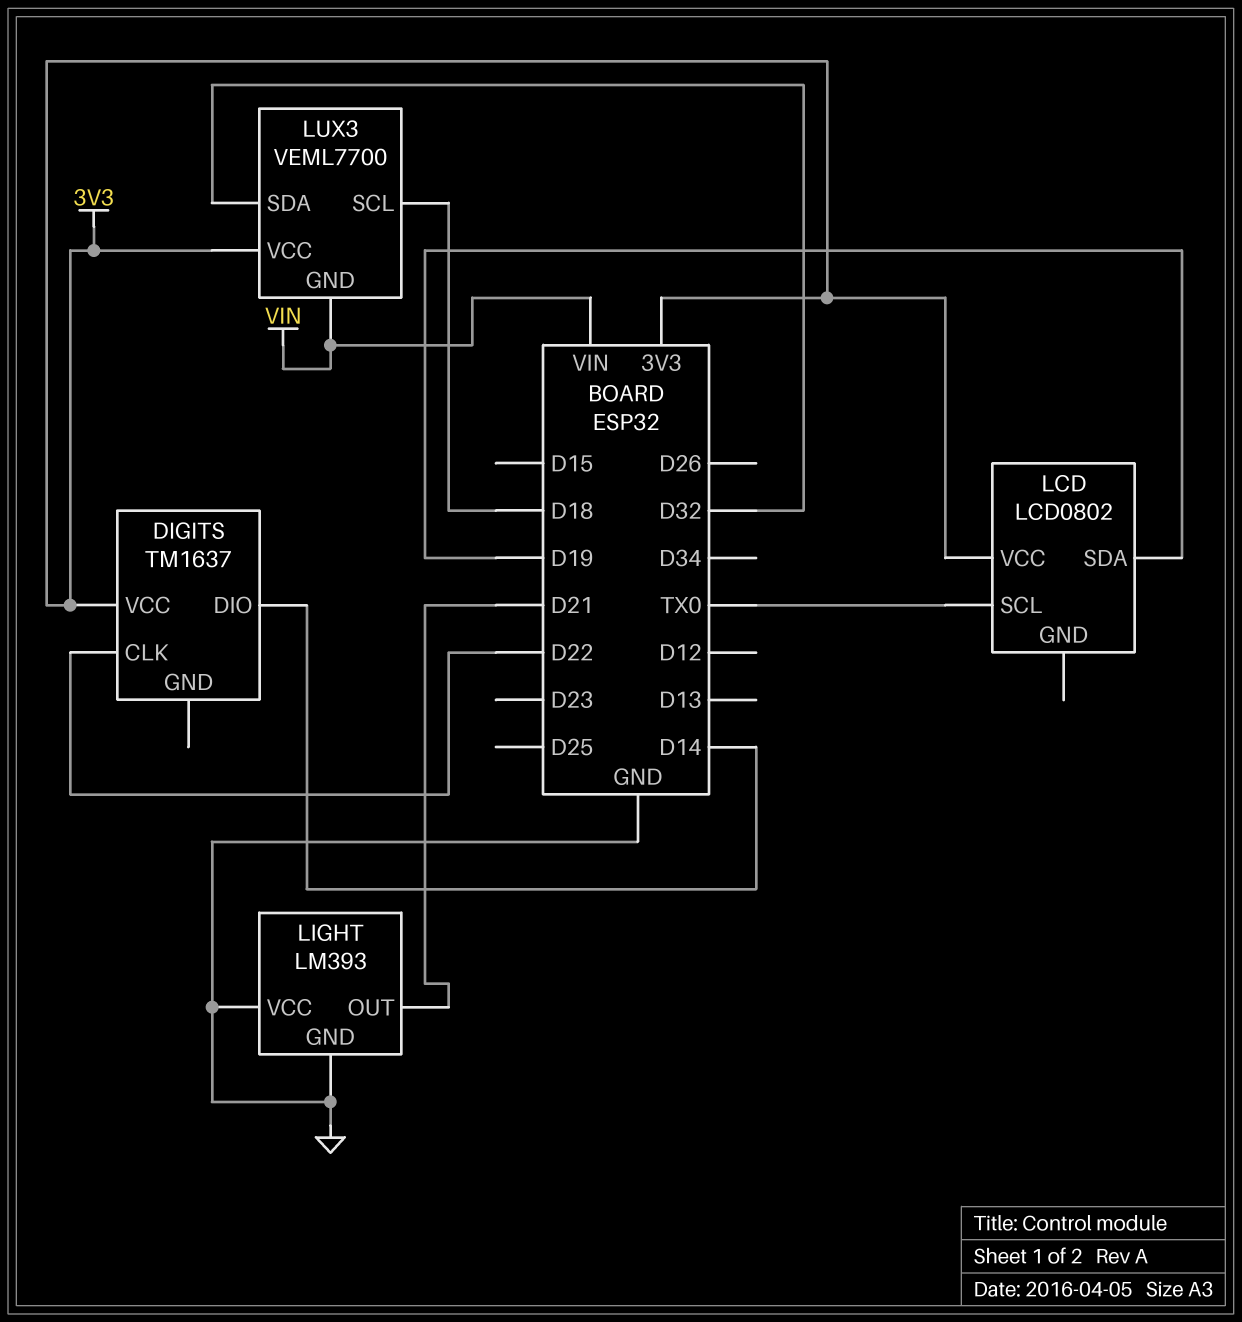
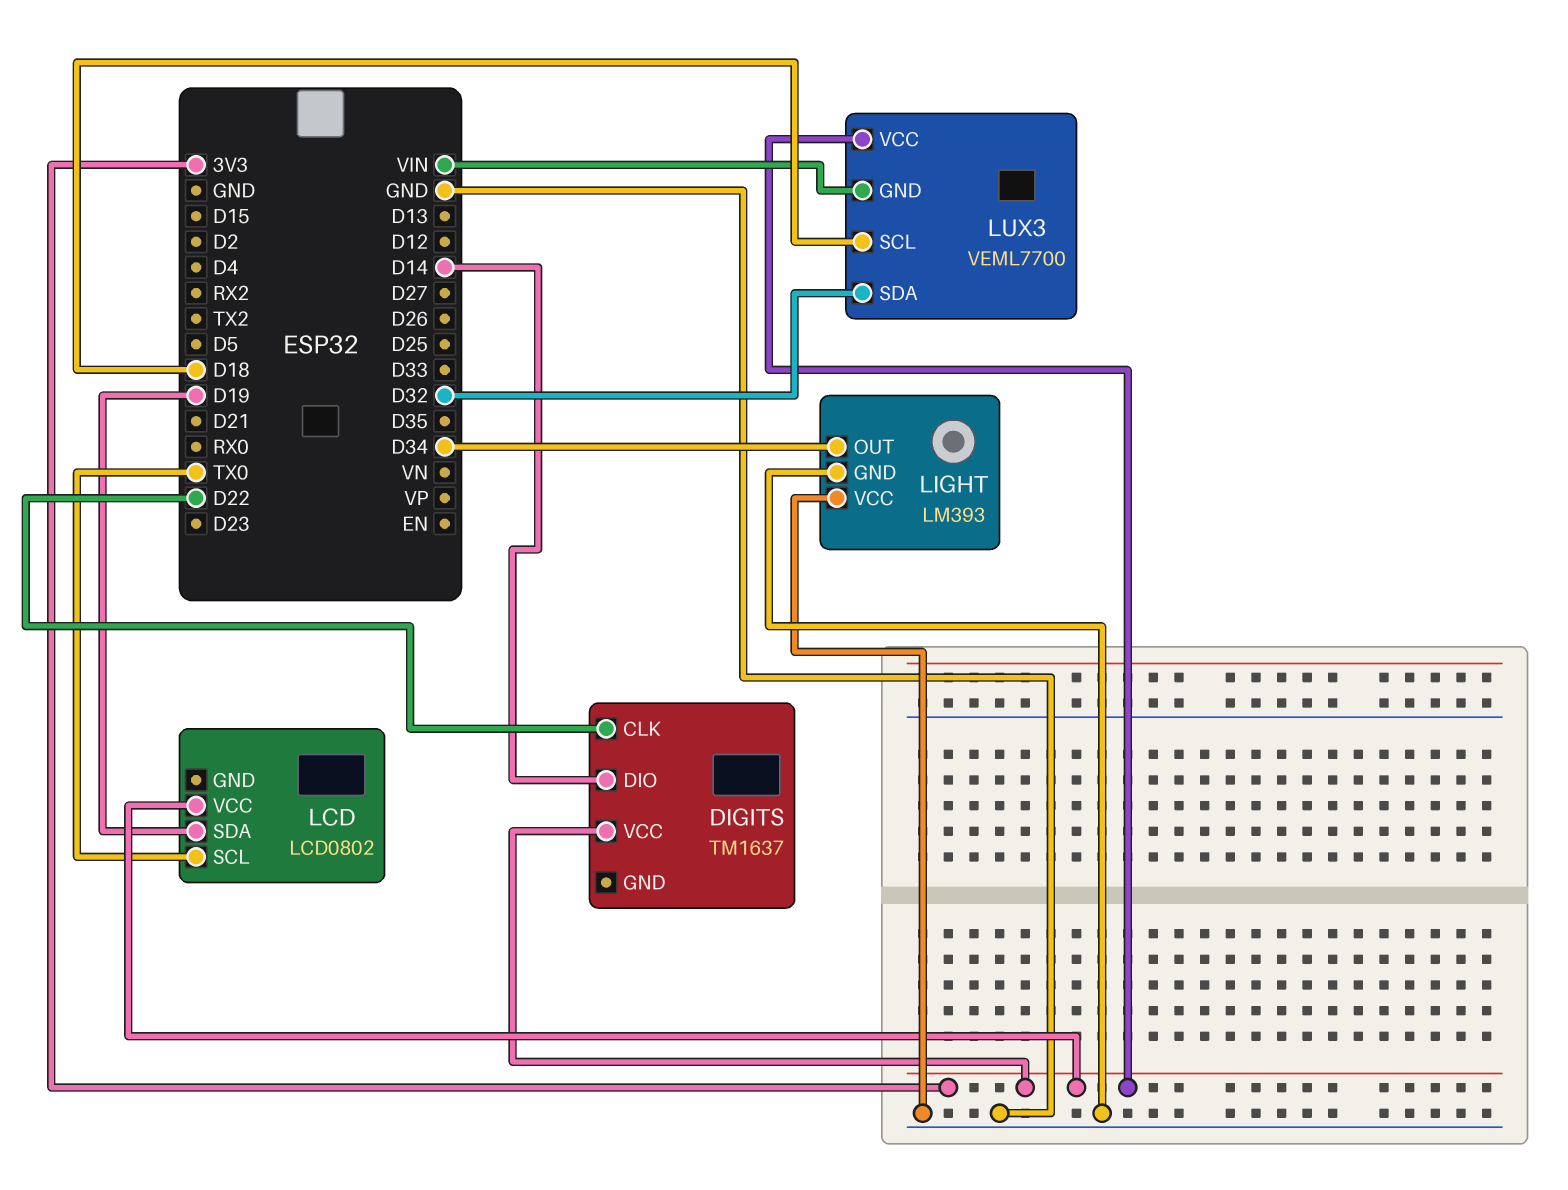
LIGHT pin OUT: D21 -> D34

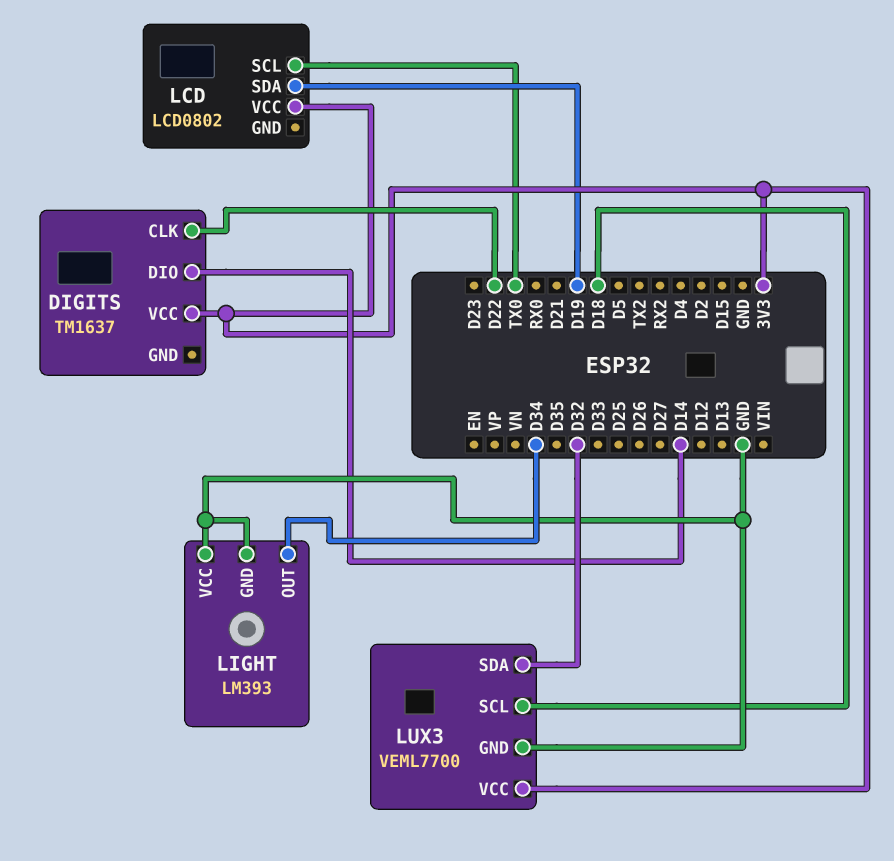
LUX3 pin GND: VIN -> GND

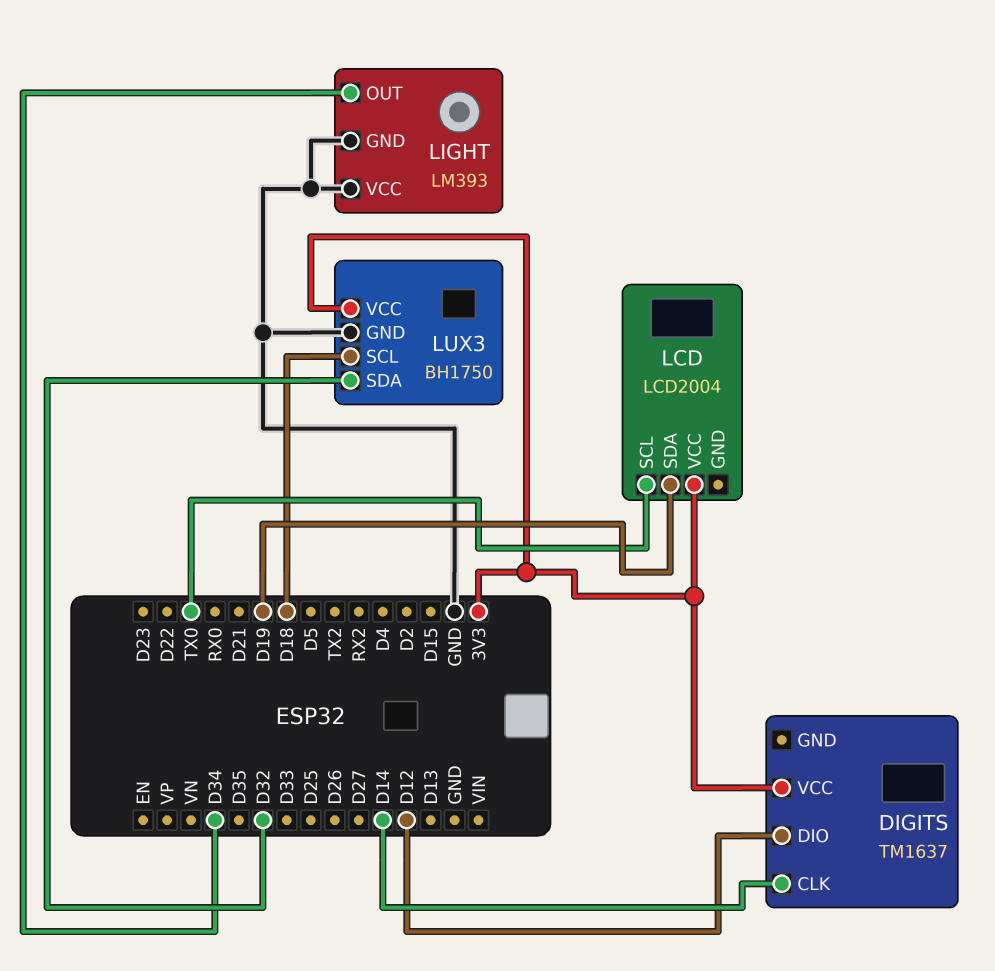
DIGITS pin CLK: D22 -> D14
DIGITS pin DIO: D14 -> D12
LCD: LCD0802 -> LCD2004
LUX3: VEML7700 -> BH1750

